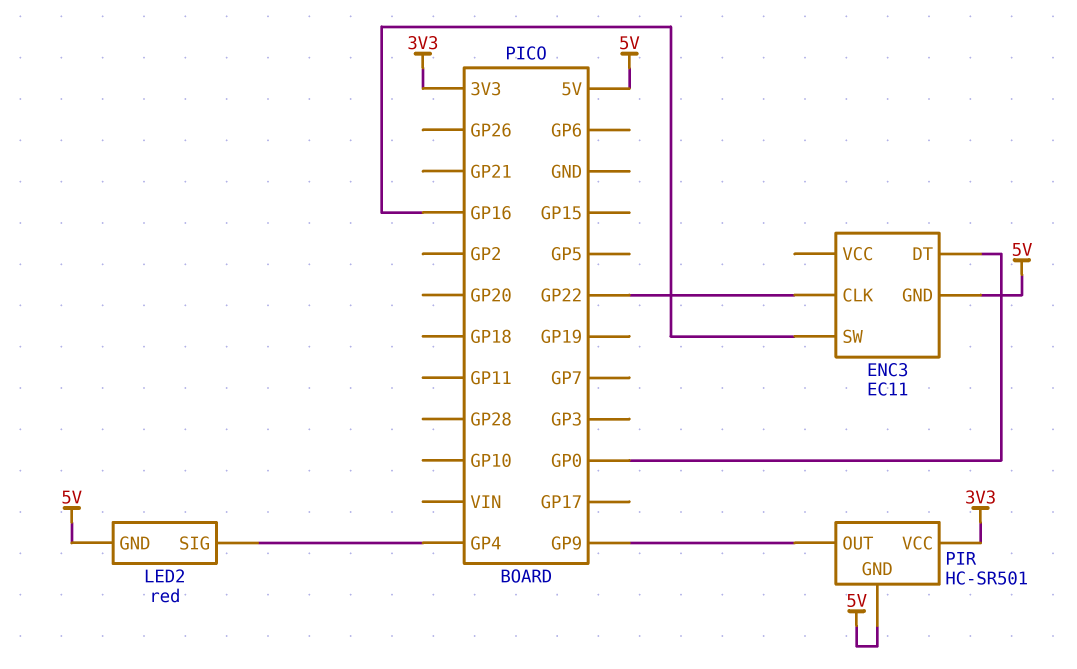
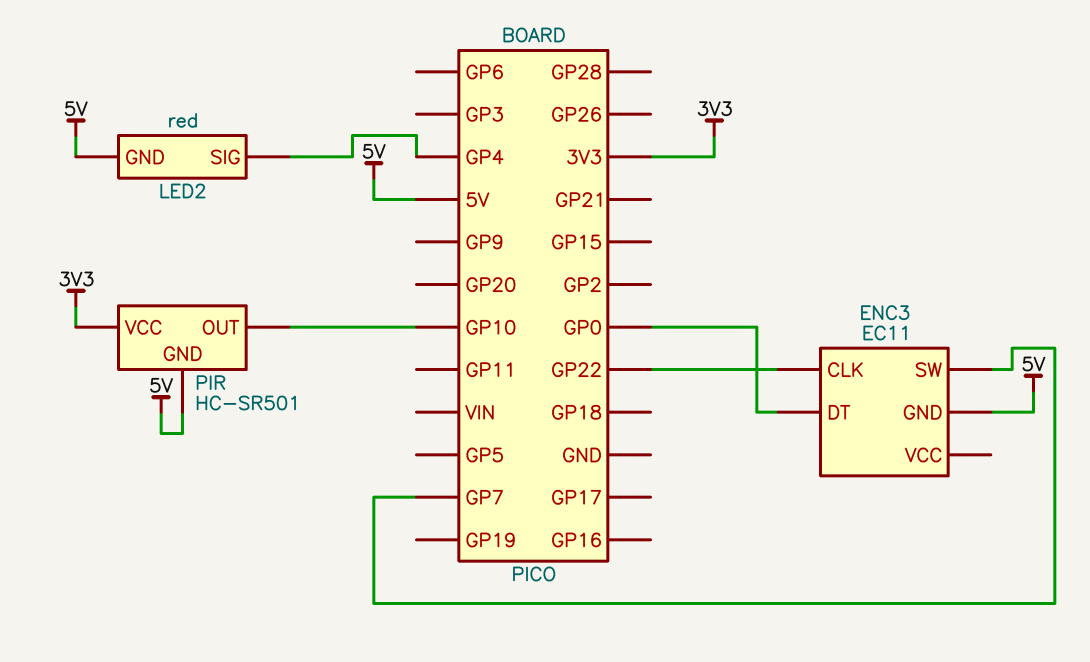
ENC3 pin SW: GP16 -> GP7
PIR pin OUT: GP9 -> GP10

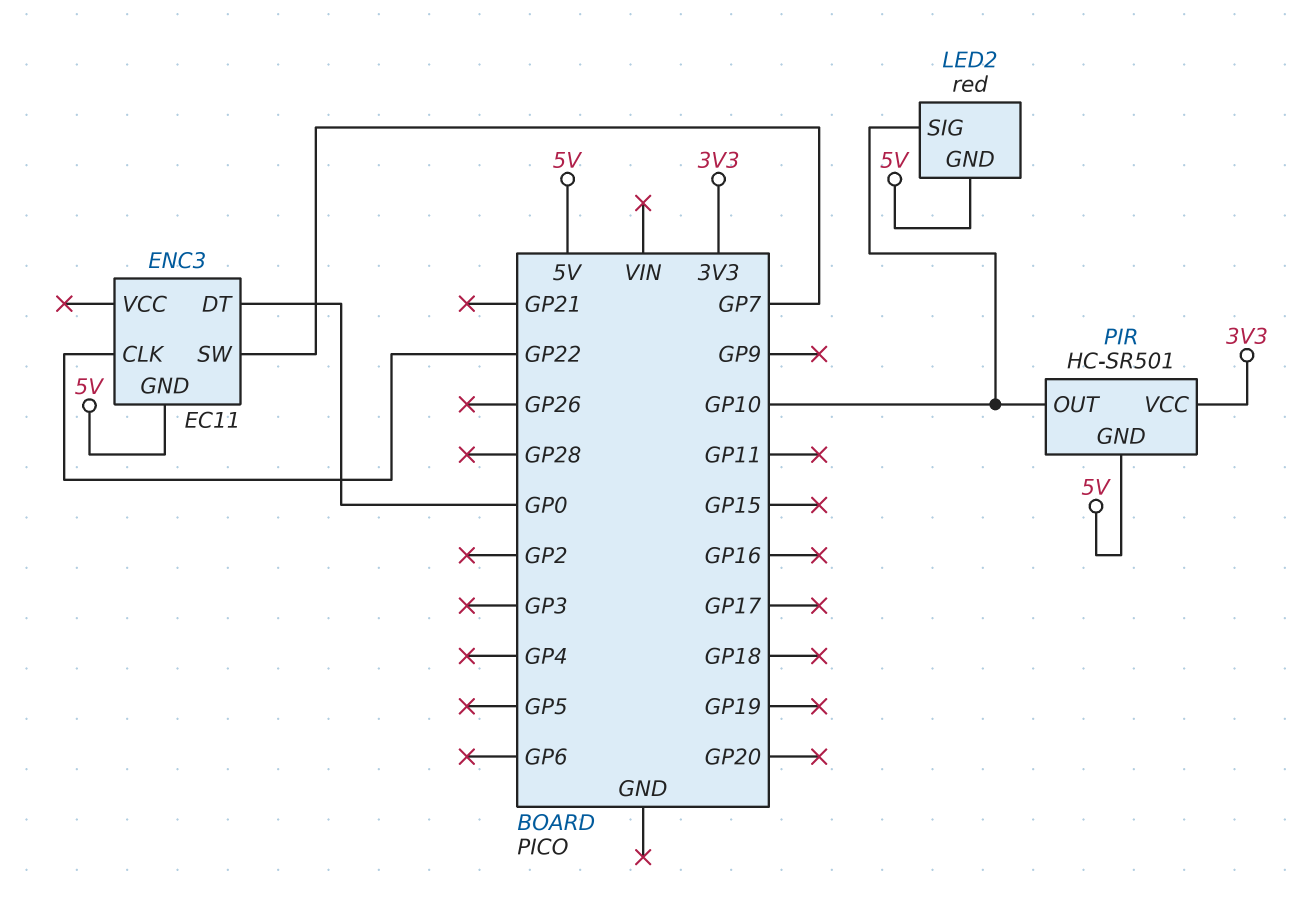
LED2 pin SIG: GP4 -> GP10

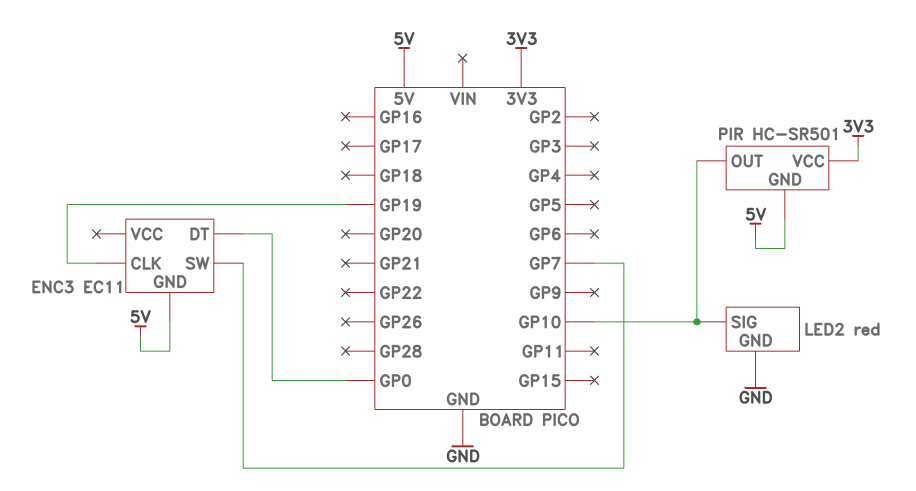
ENC3 pin CLK: GP22 -> GP19
LED2 pin GND: 5V -> GND

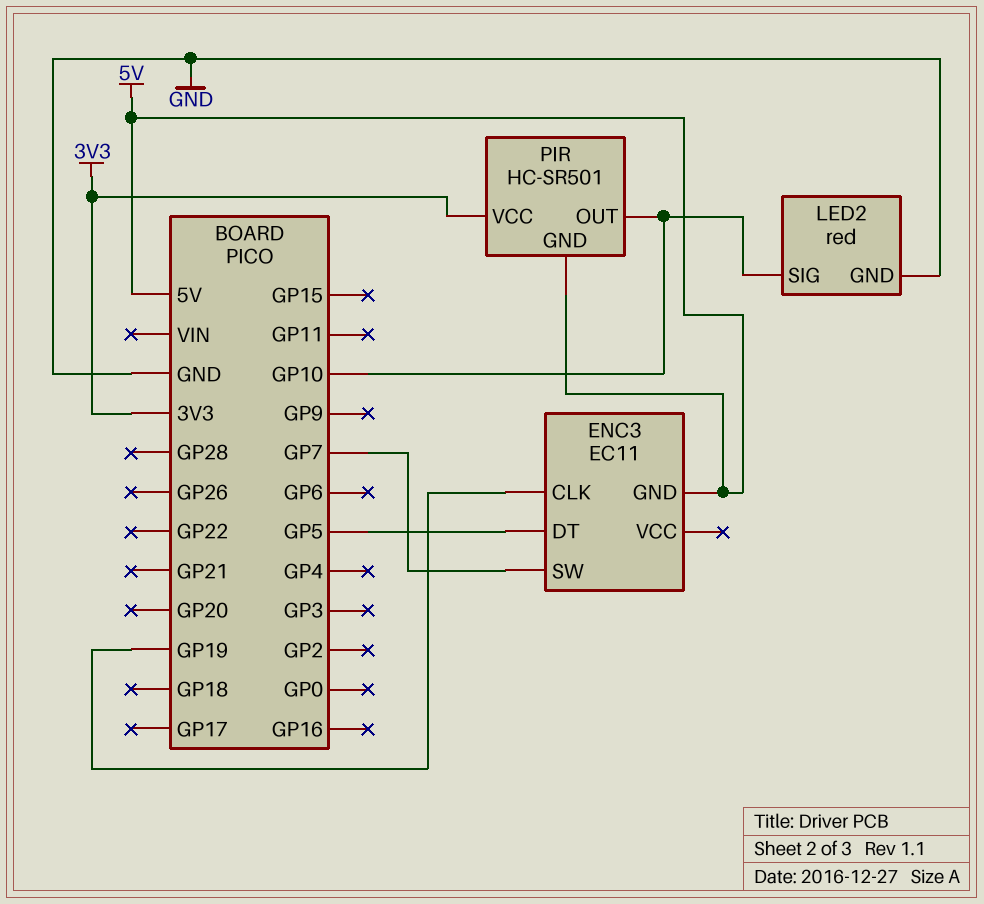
ENC3 pin DT: GP0 -> GP5

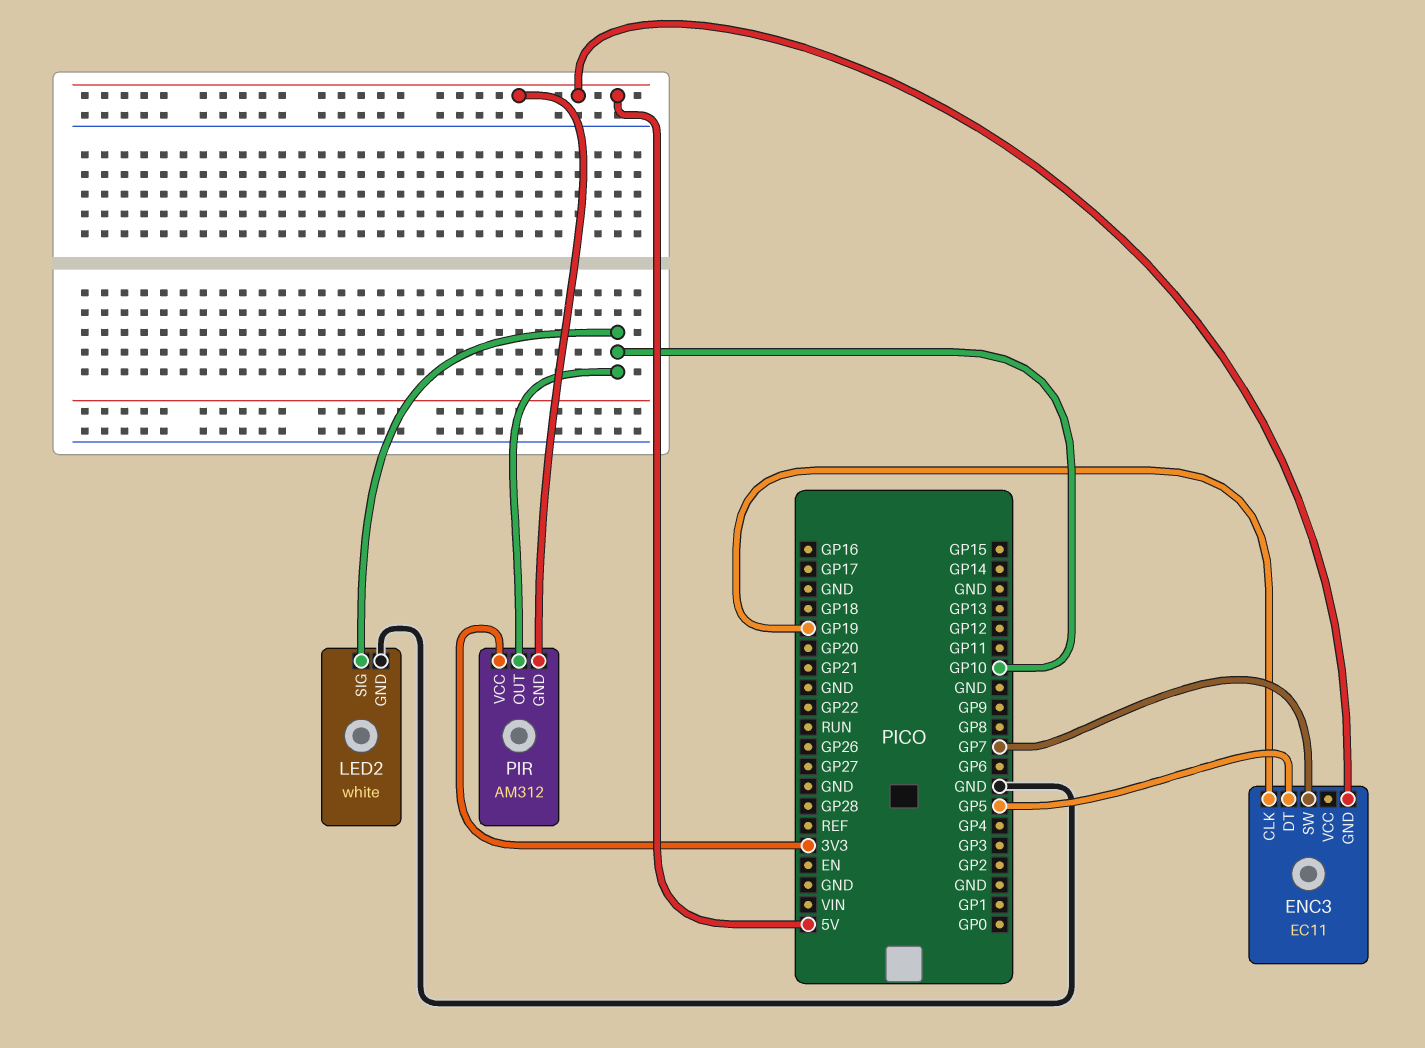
LED2: red -> white
PIR: HC-SR501 -> AM312

